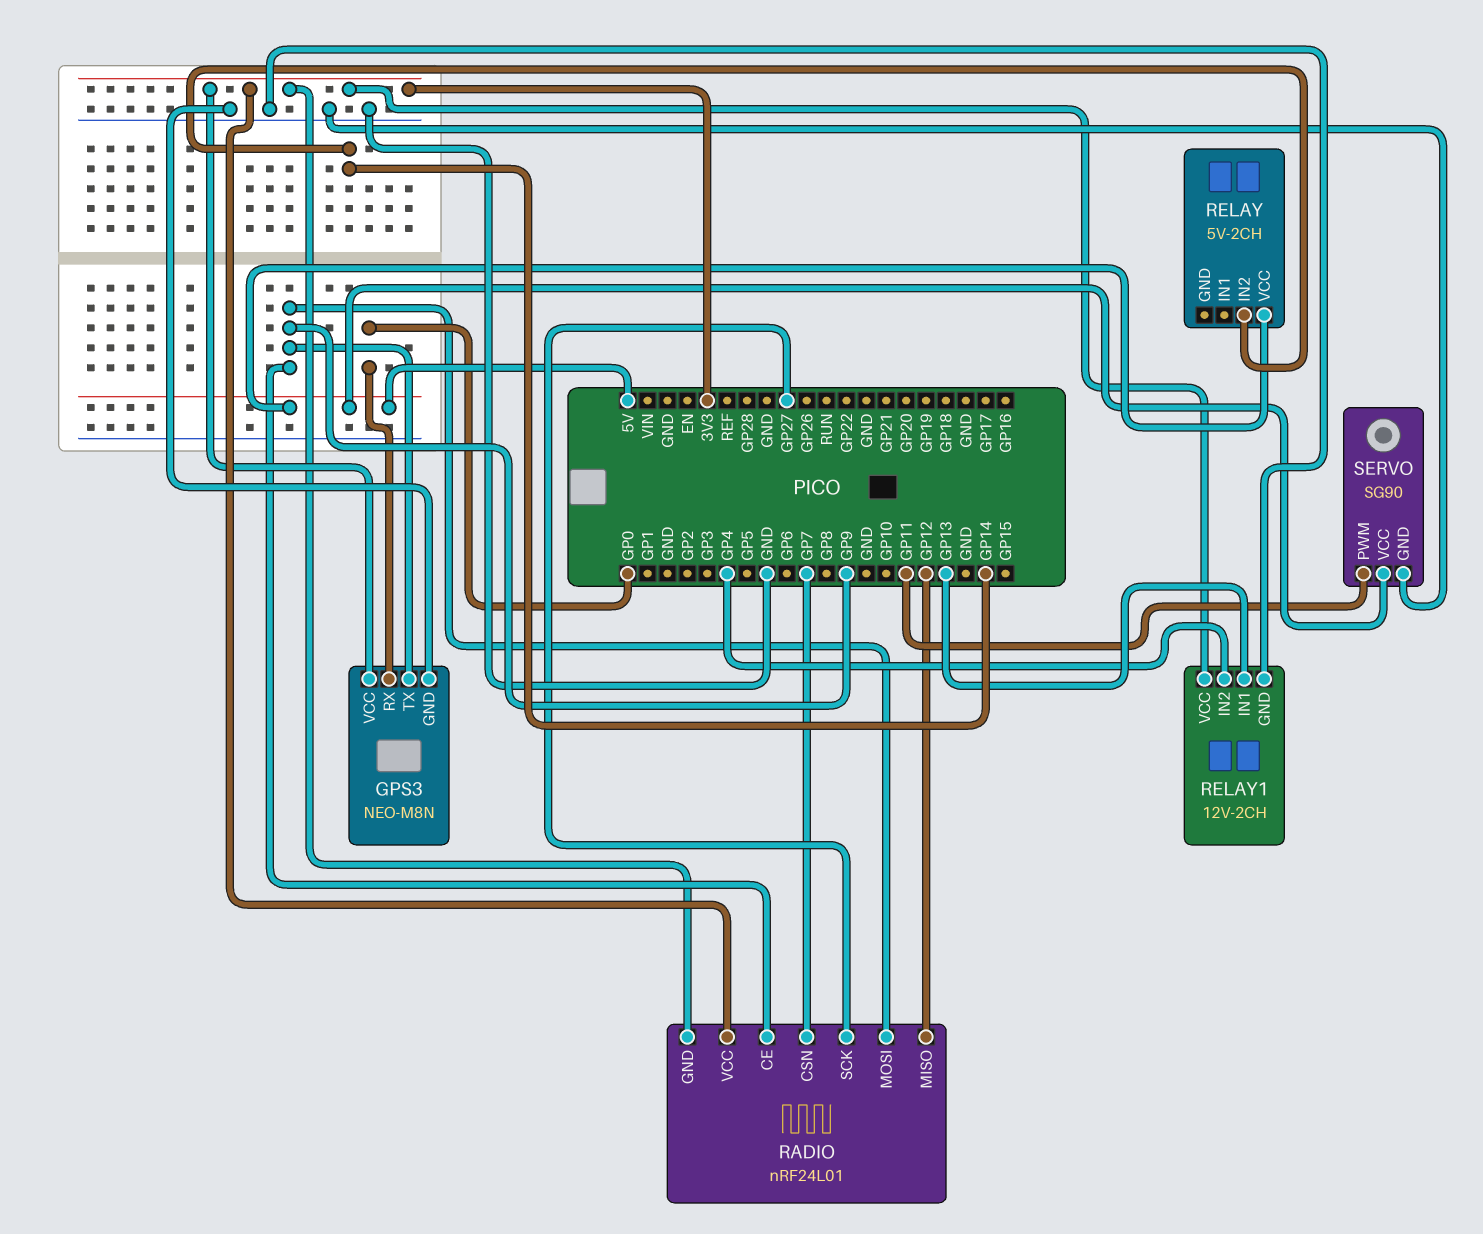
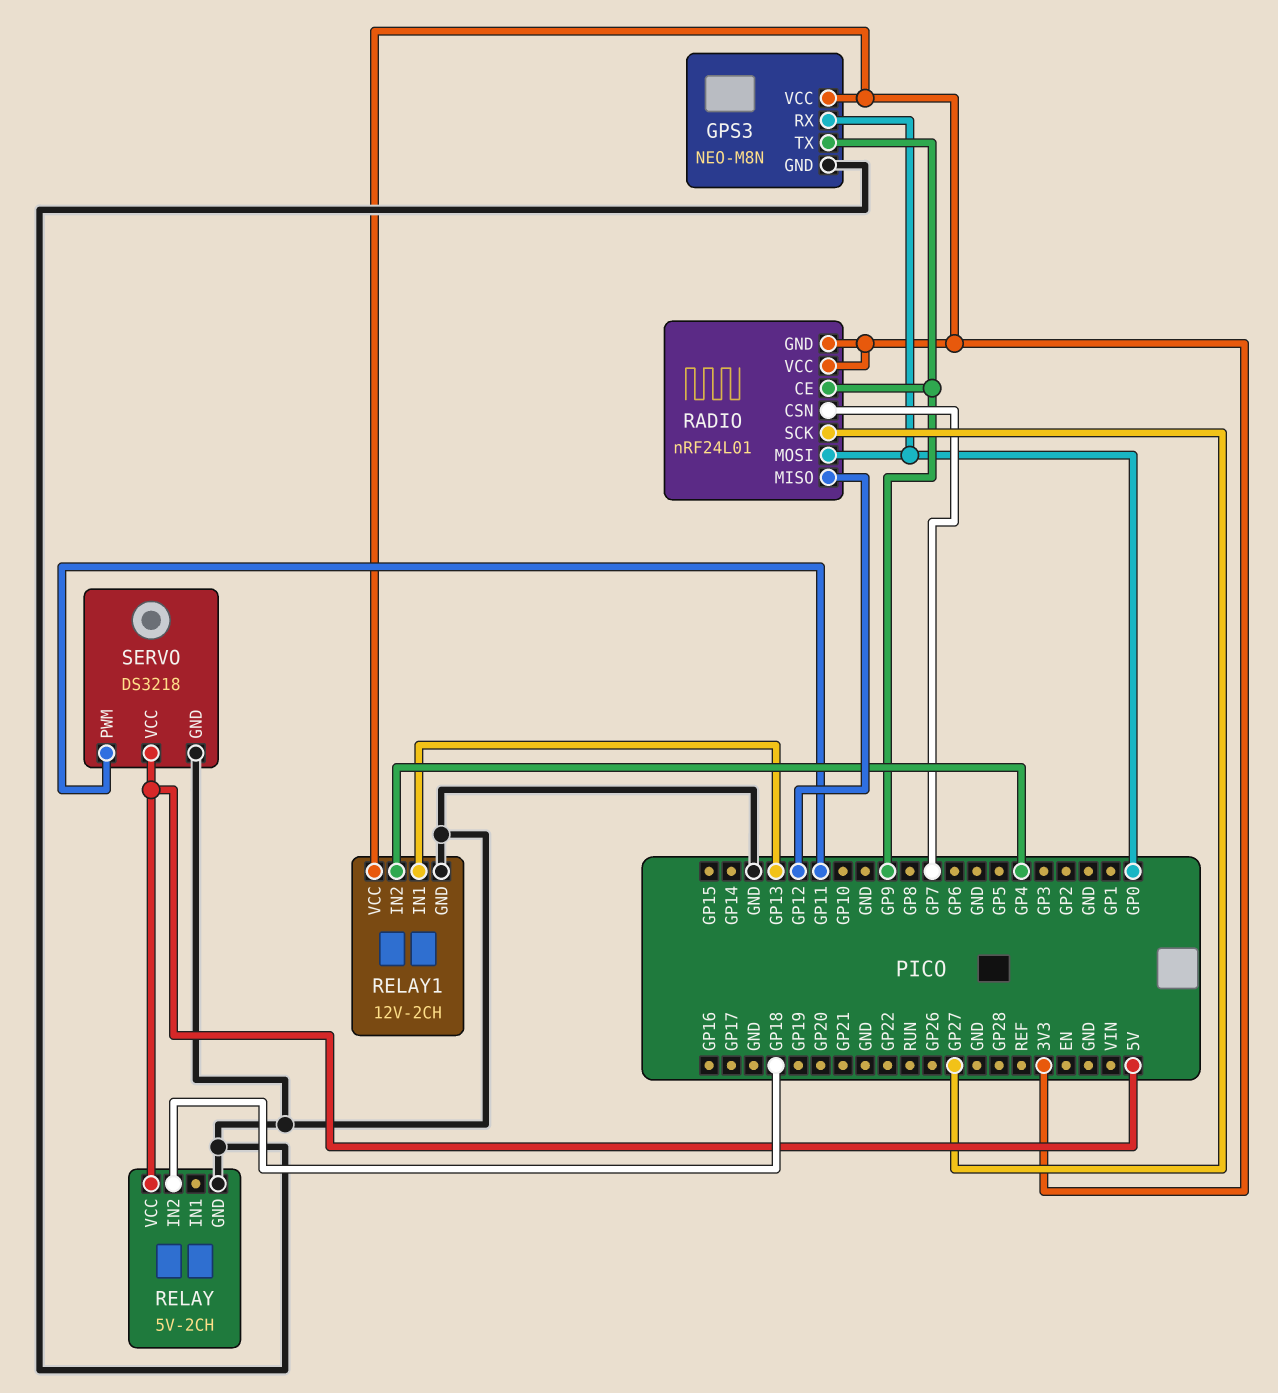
RADIO pin MOSI: GP9 -> GP0
RELAY pin GND: none -> GND
RELAY pin IN2: GP14 -> GP18
SERVO: SG90 -> DS3218

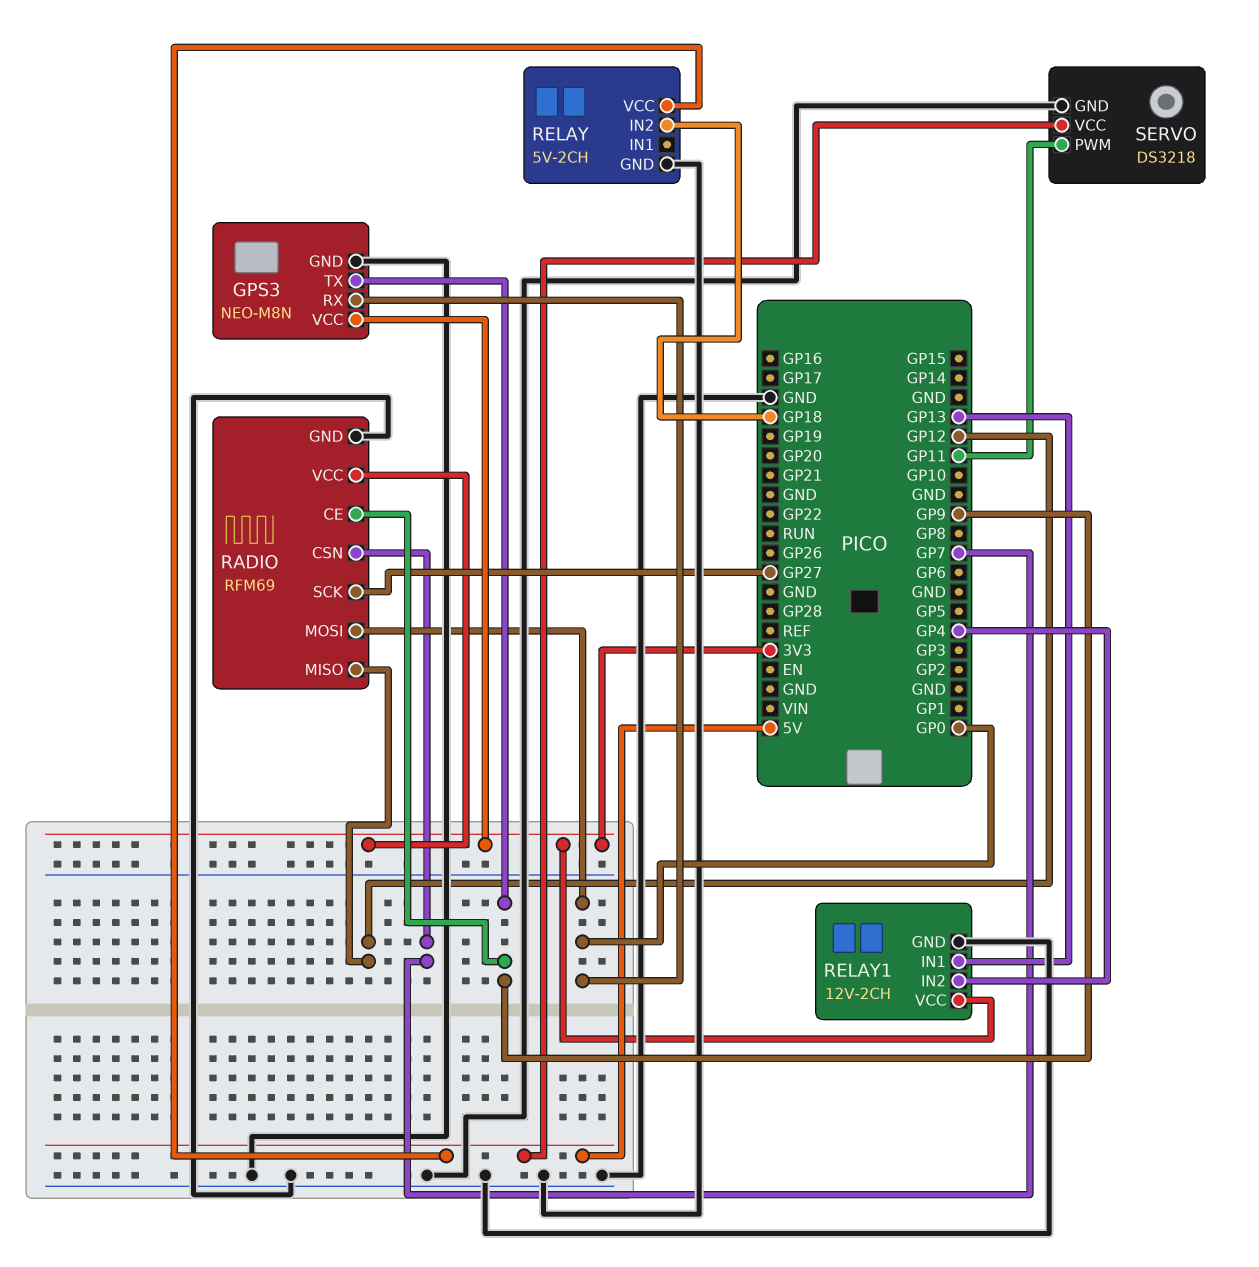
RADIO: nRF24L01 -> RFM69
RADIO pin GND: 3V3 -> GND

